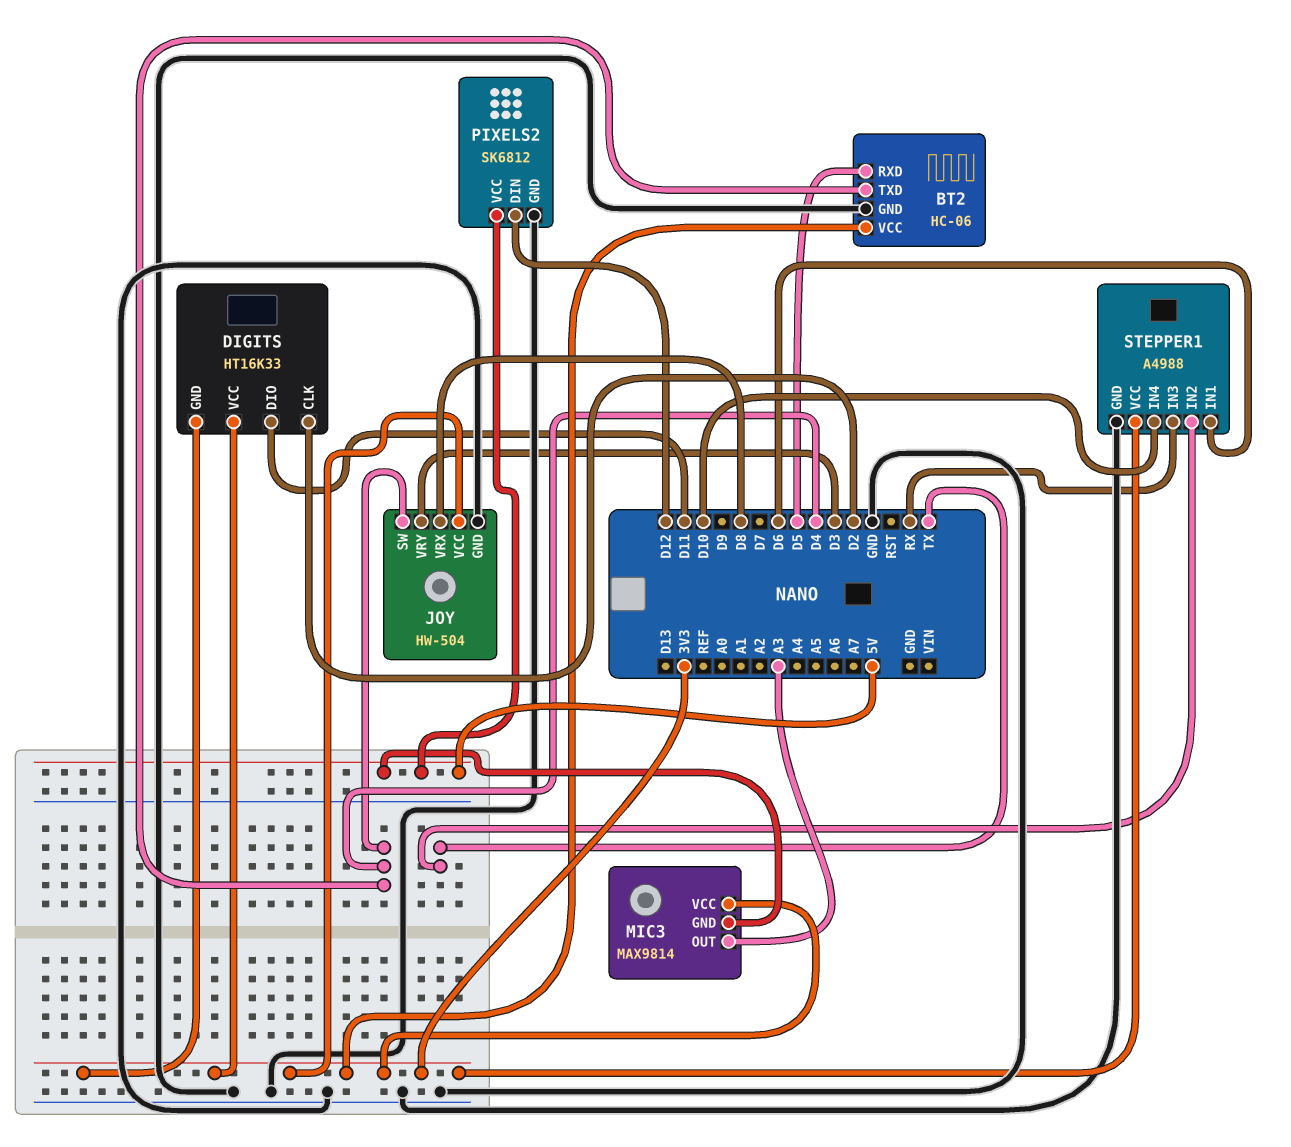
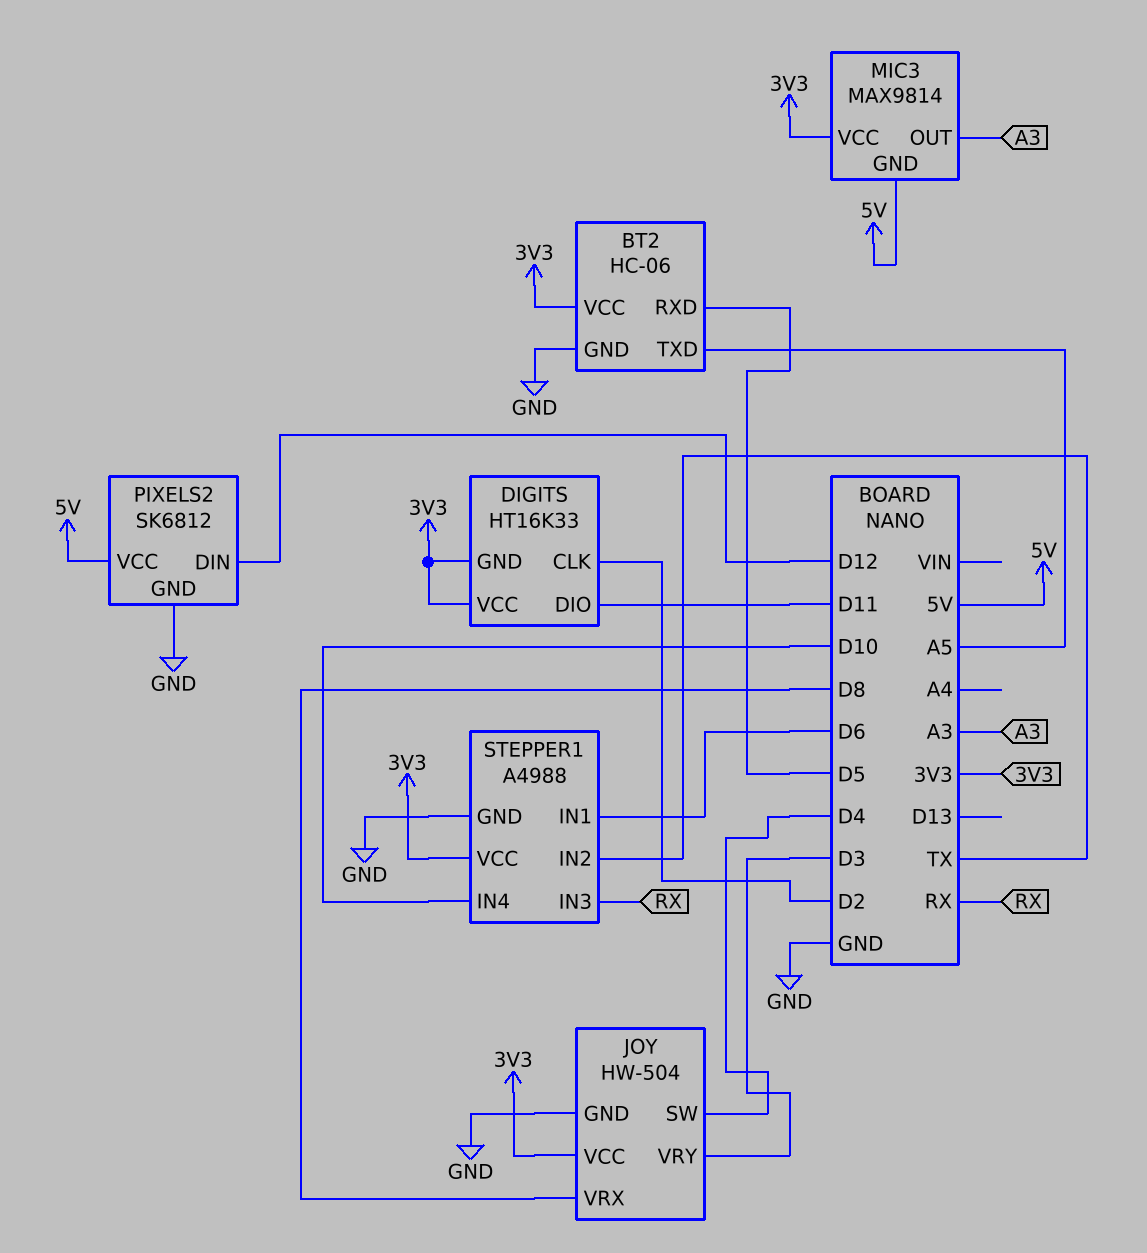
BT2 pin TXD: D4 -> A5

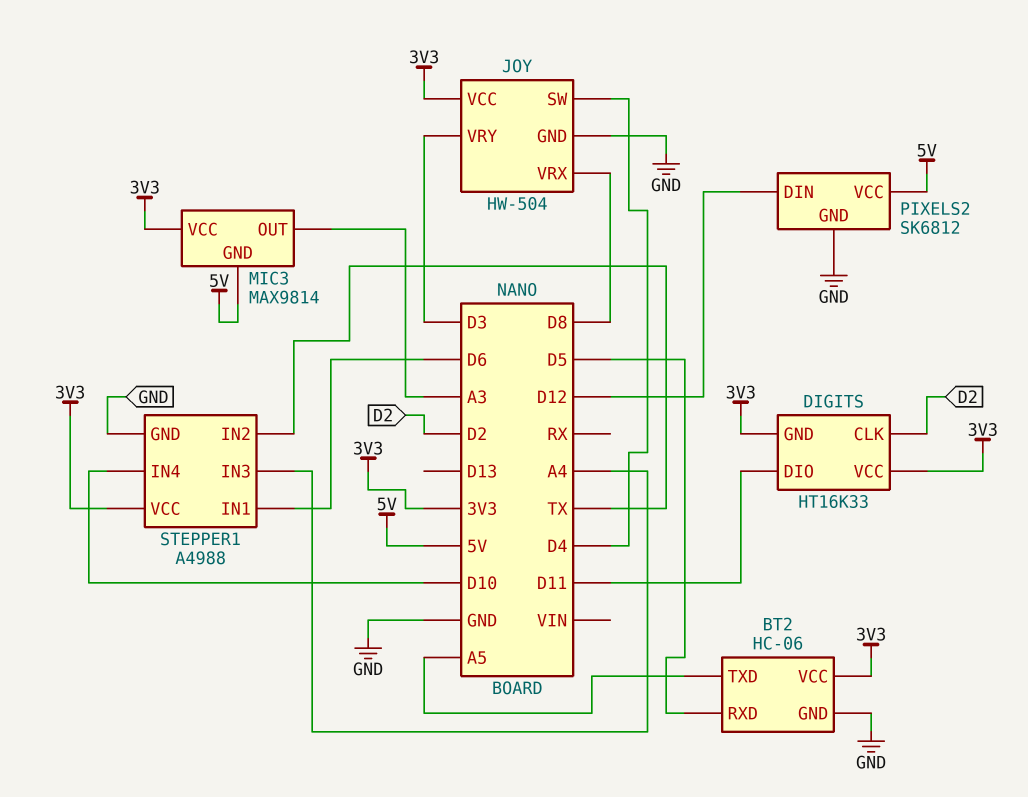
STEPPER1 pin IN3: RX -> A4

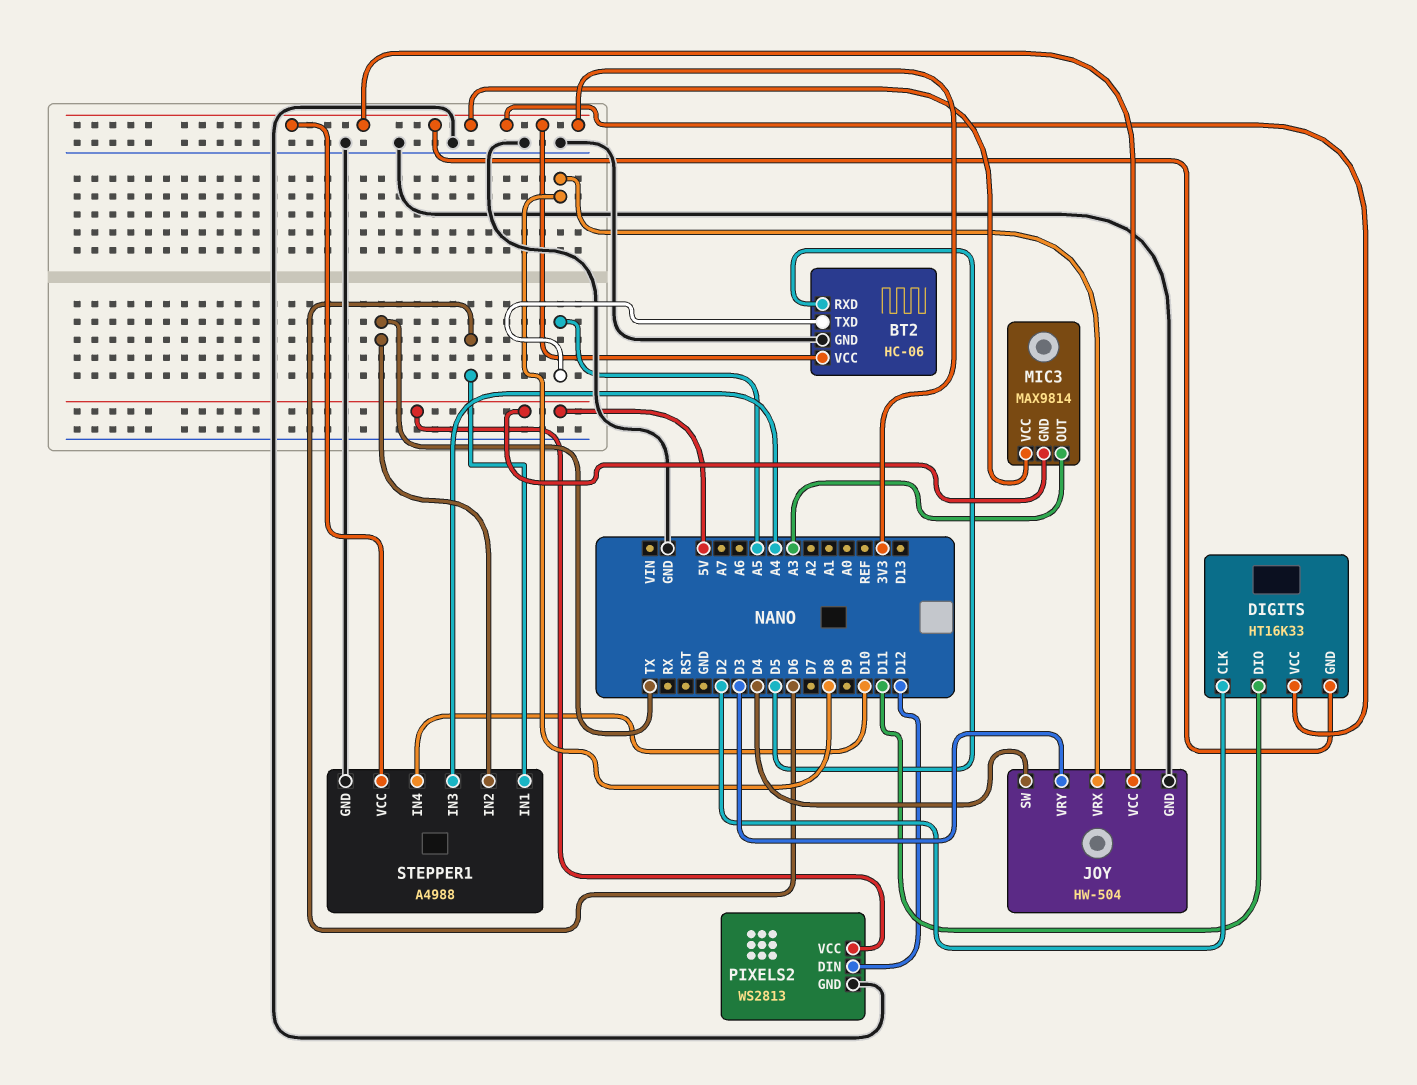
PIXELS2: SK6812 -> WS2813

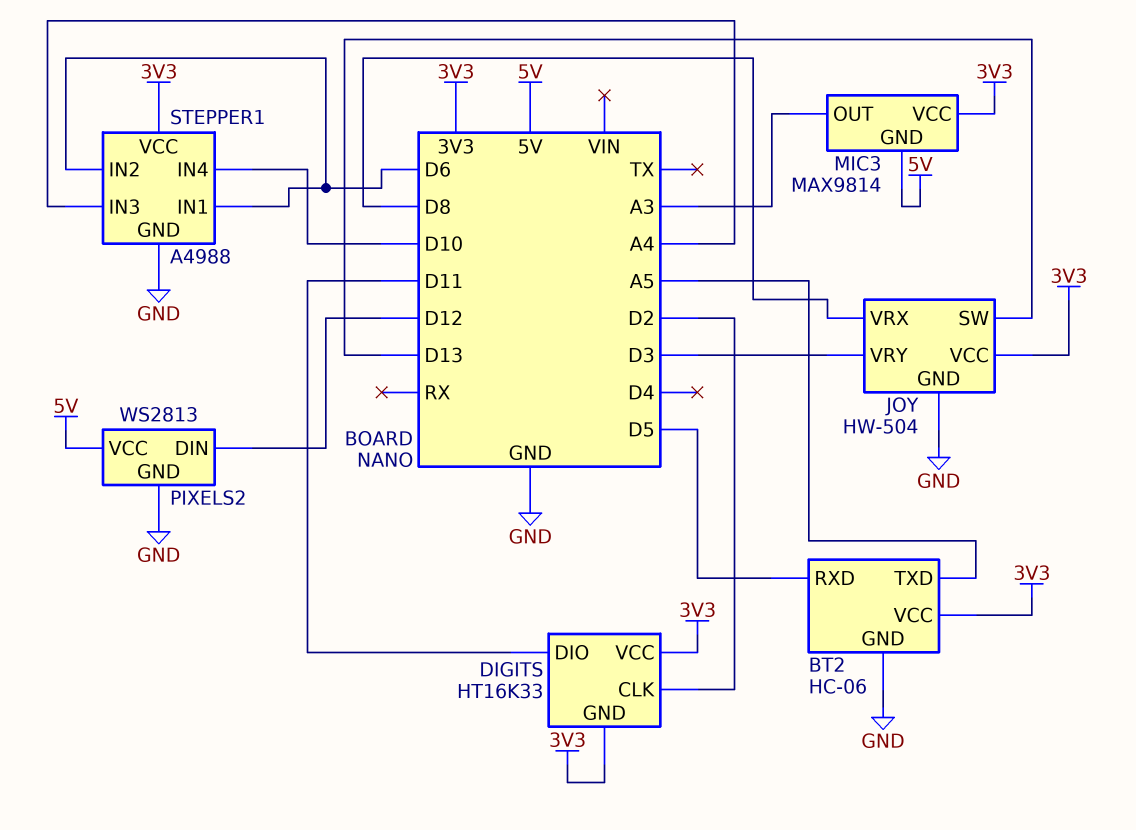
JOY pin SW: D4 -> D13
STEPPER1 pin IN2: TX -> D6

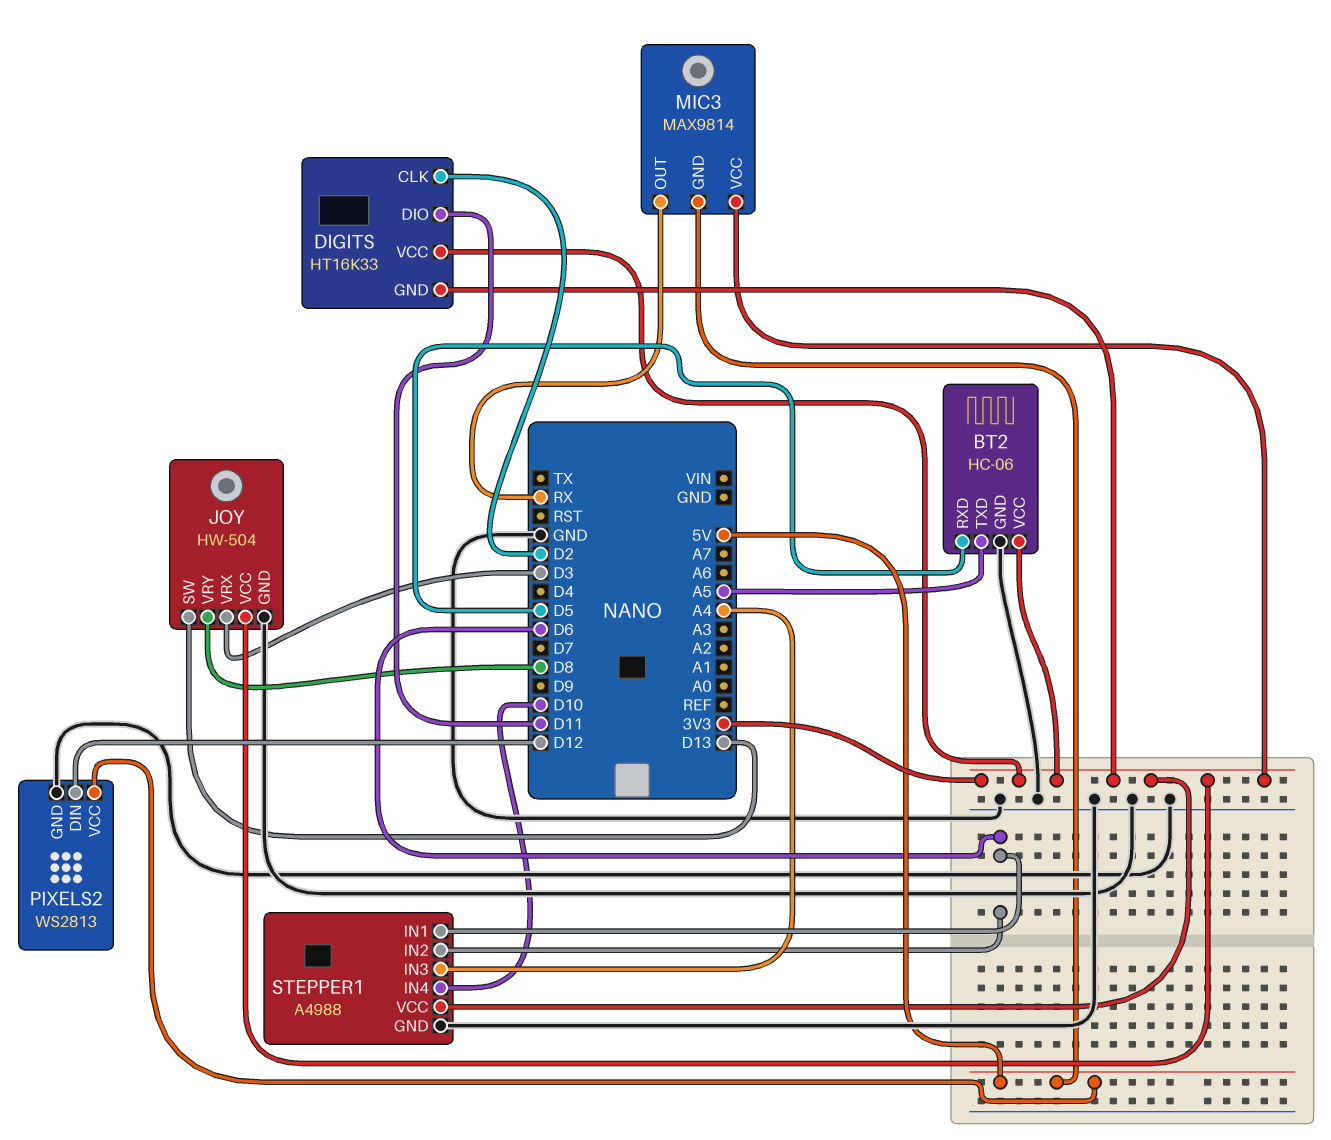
JOY pin VRX: D8 -> D3
JOY pin VRY: D3 -> D8
MIC3 pin OUT: A3 -> RX

